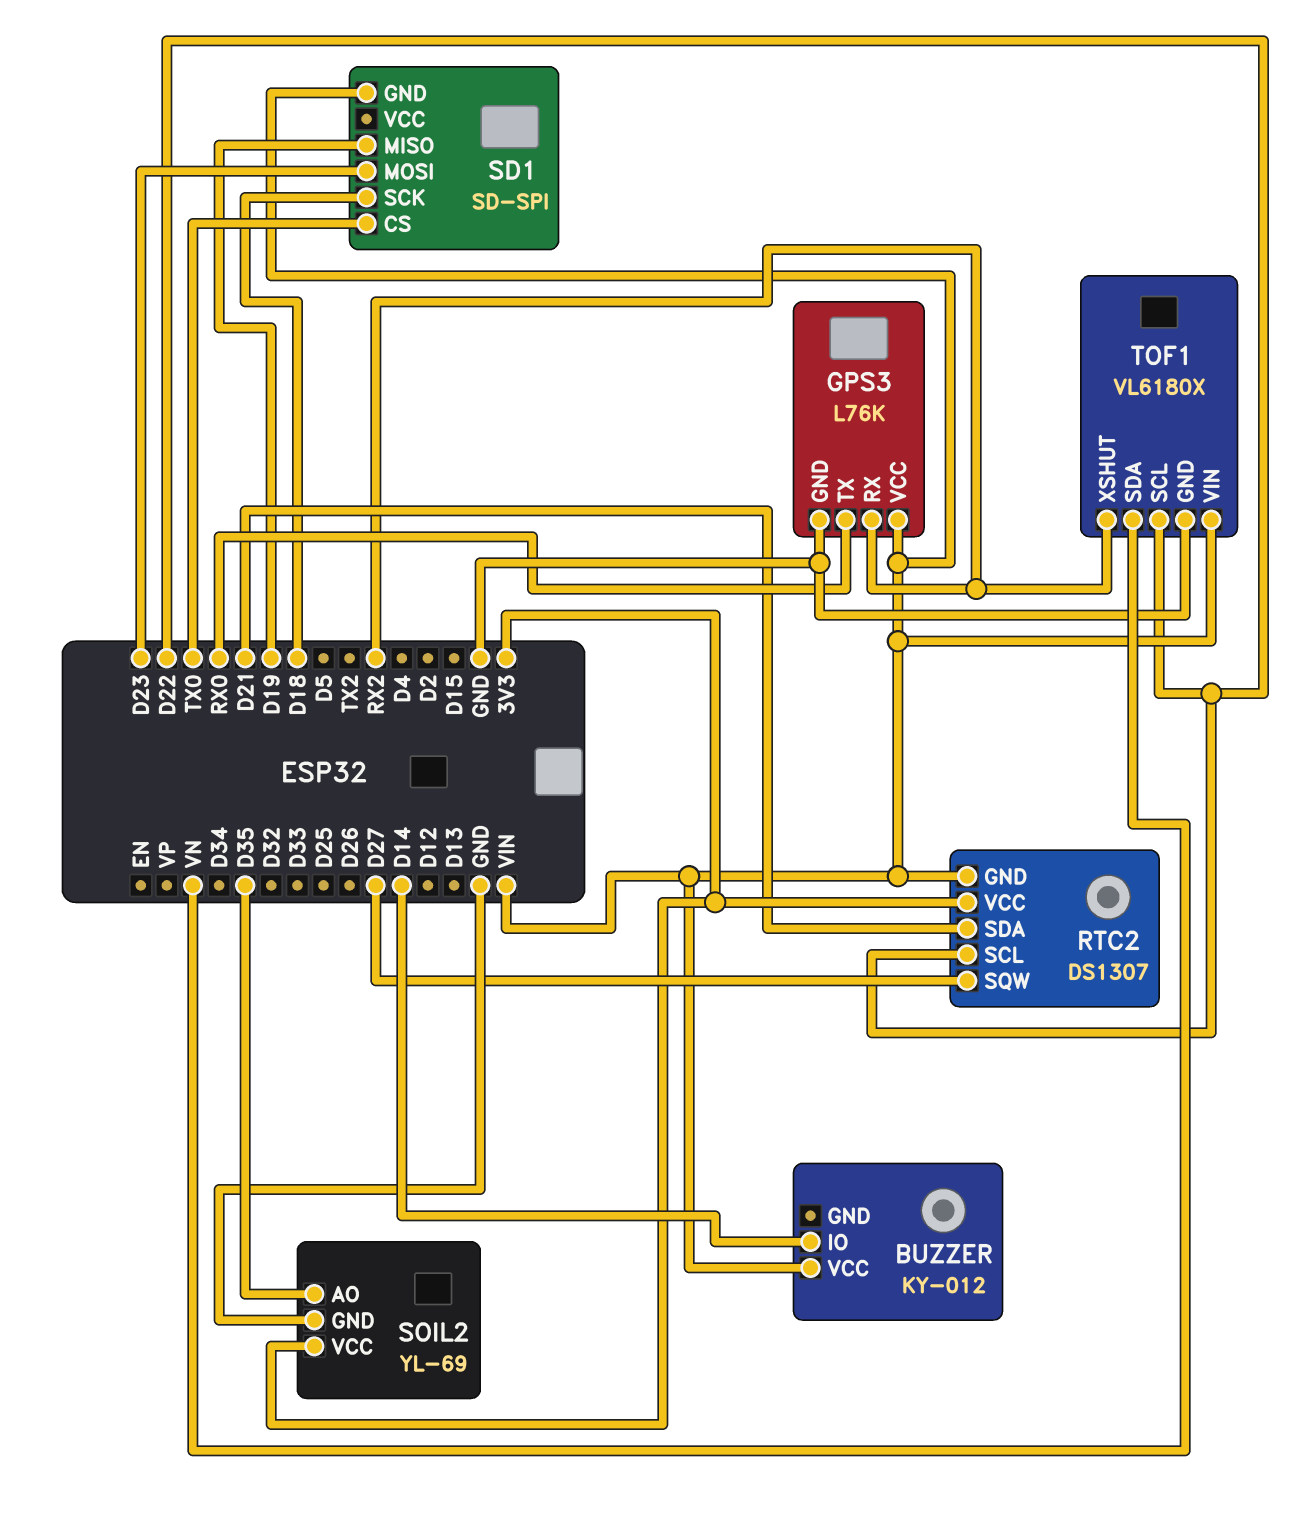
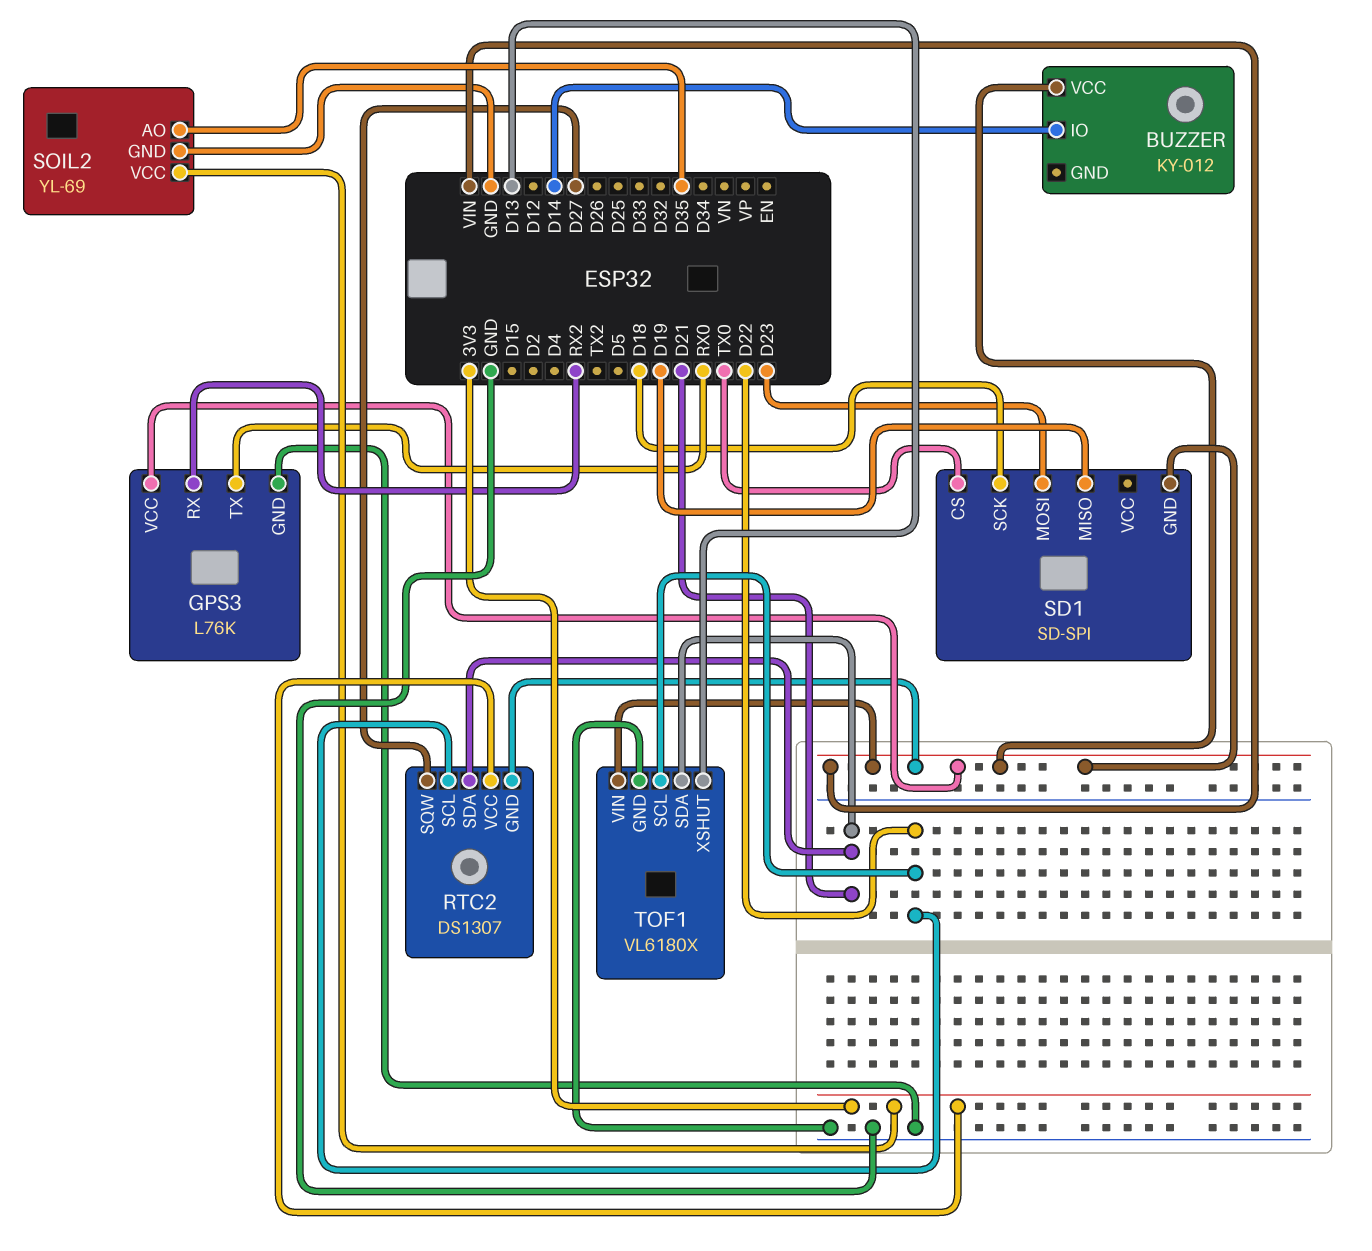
TOF1 pin SDA: VN -> D21
TOF1 pin XSHUT: RX2 -> D13

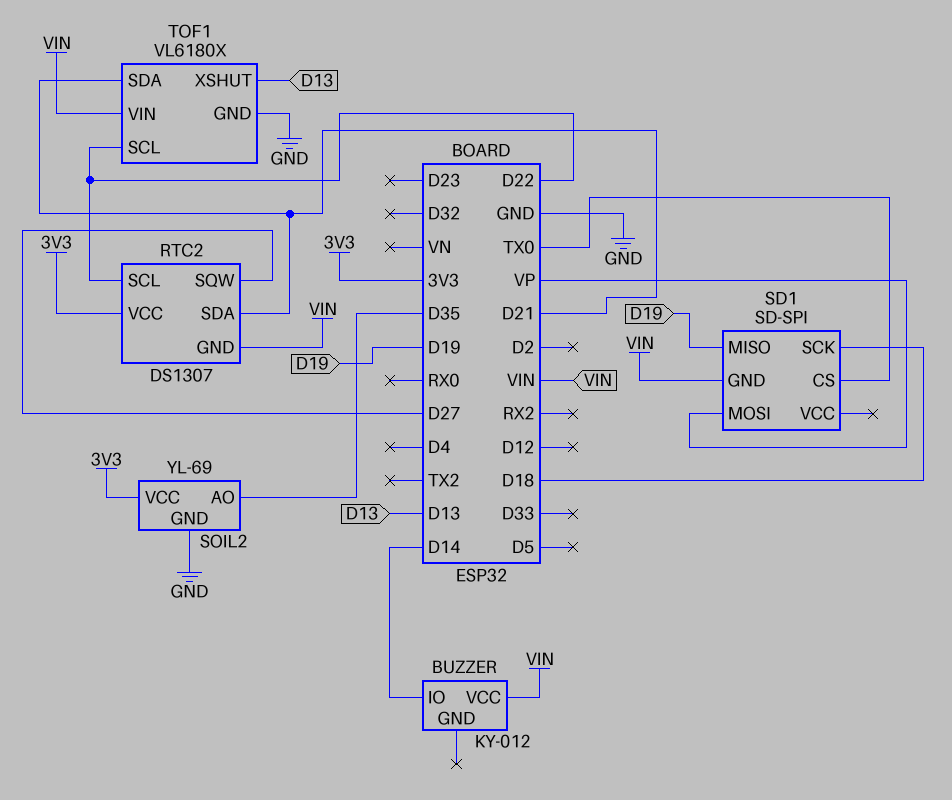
GPS3: L76K -> none
GPS3 pin GND: GND -> none
GPS3 pin RX: RX2 -> none
GPS3 pin TX: RX0 -> none
GPS3 pin VCC: VIN -> none
SD1 pin MOSI: D23 -> VP

